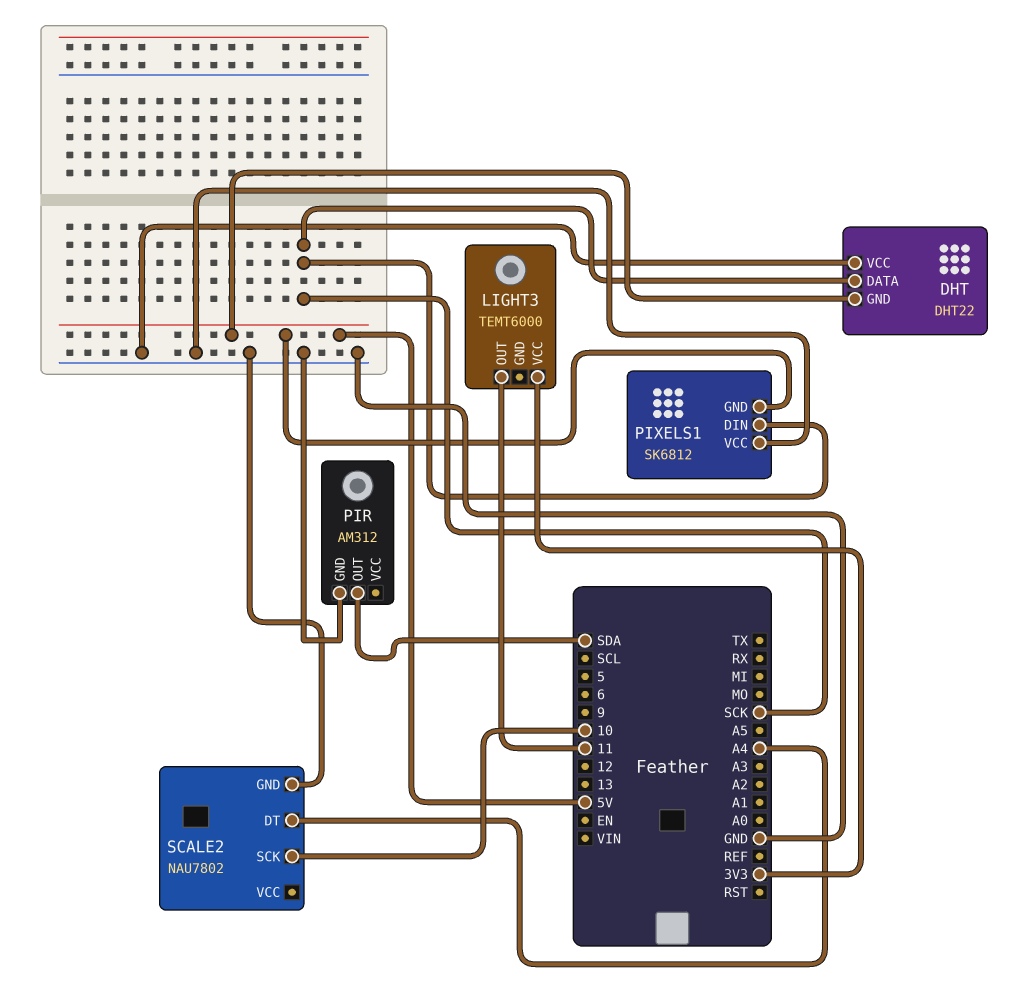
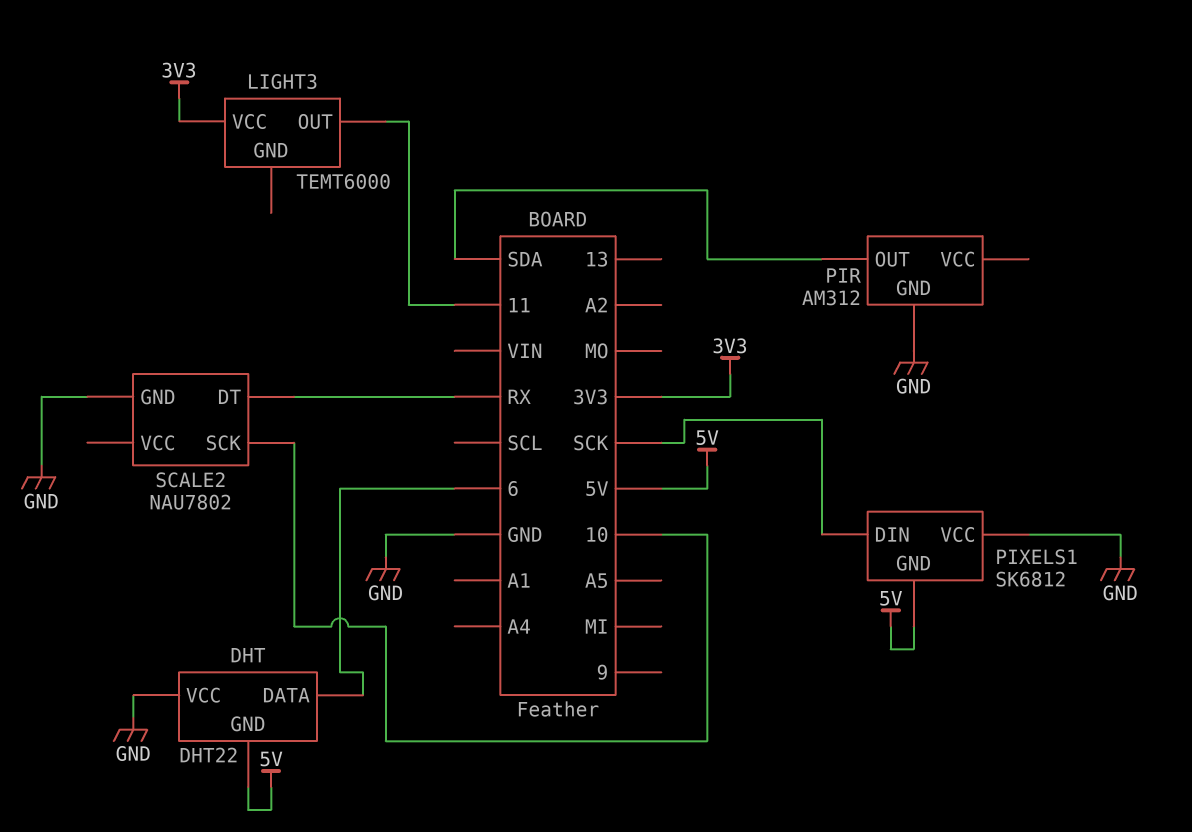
DHT pin DATA: SCK -> 6
SCALE2 pin DT: A4 -> RX

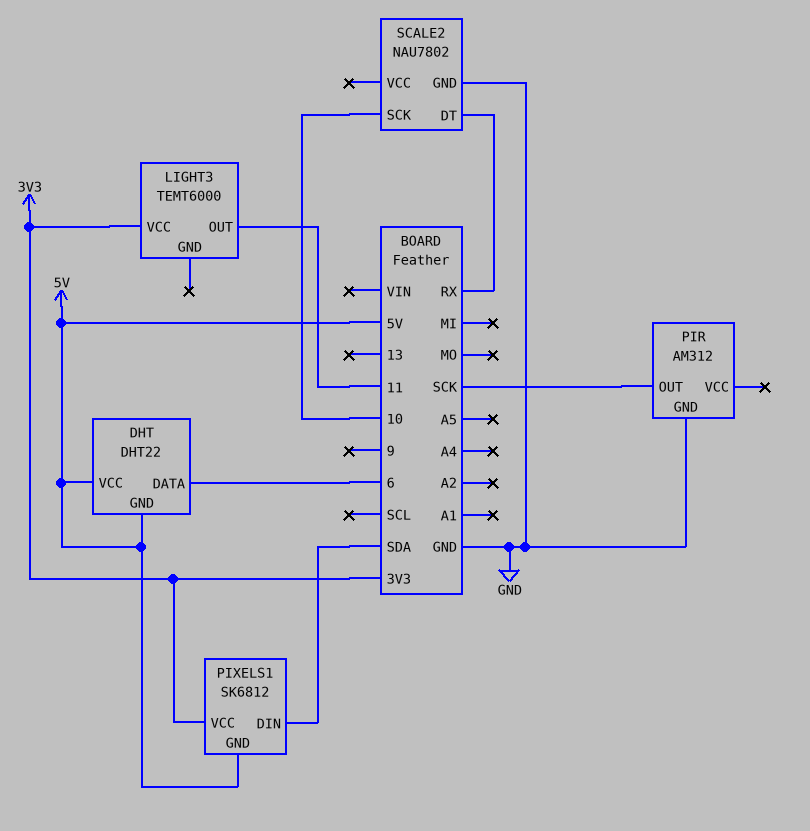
DHT pin VCC: GND -> 5V
PIR pin OUT: SDA -> SCK
PIXELS1 pin DIN: SCK -> SDA
PIXELS1 pin VCC: GND -> 3V3

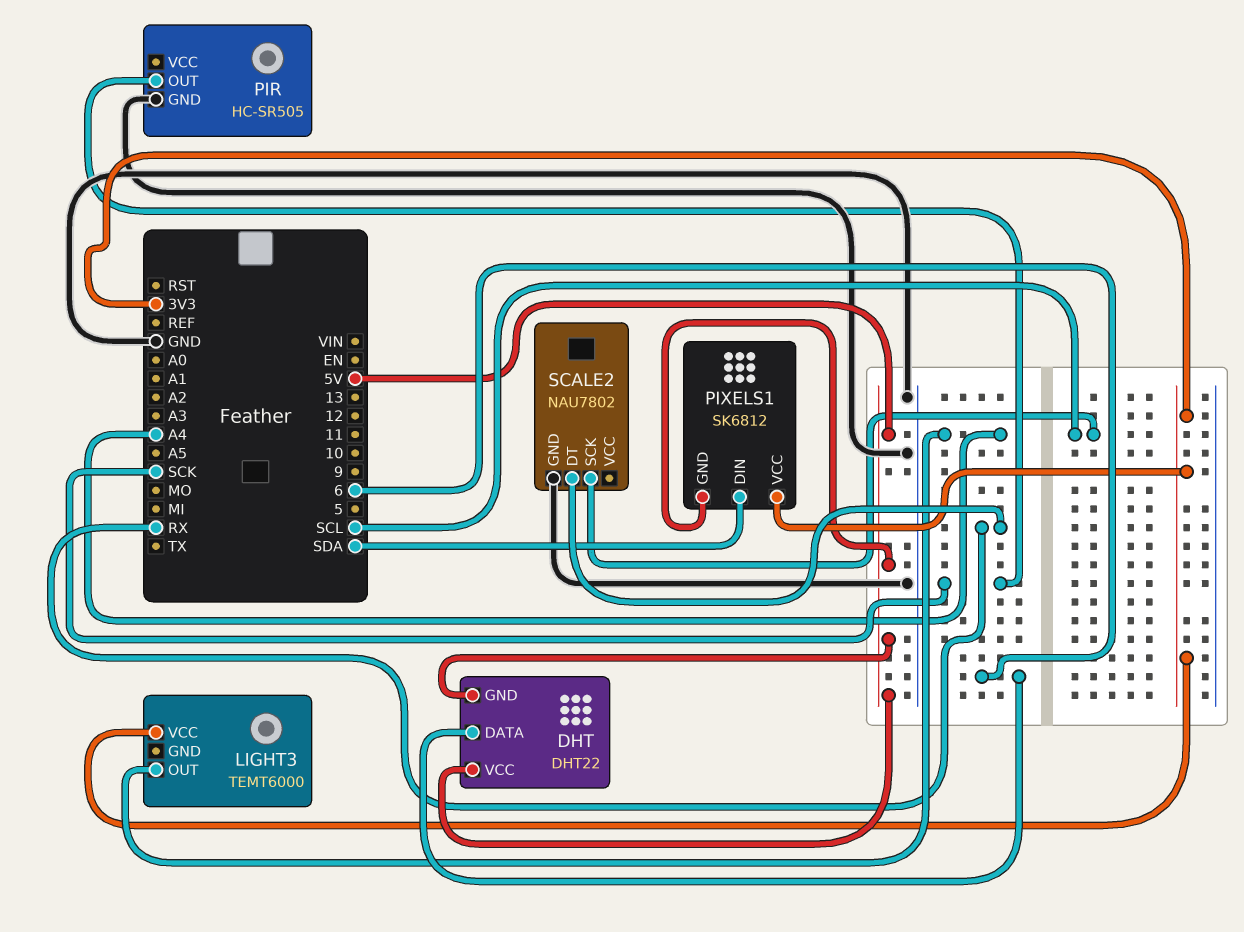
LIGHT3 pin OUT: 11 -> A4
PIR: AM312 -> HC-SR505
SCALE2 pin SCK: 10 -> SCL

